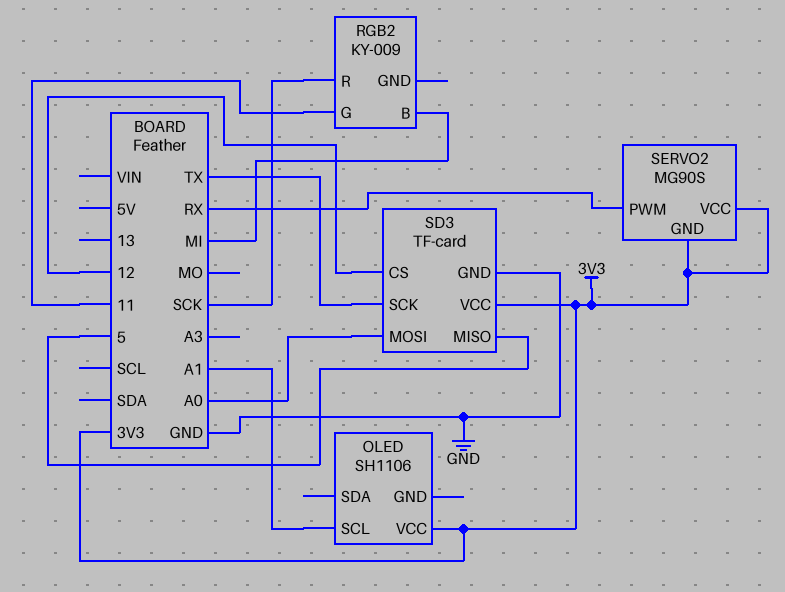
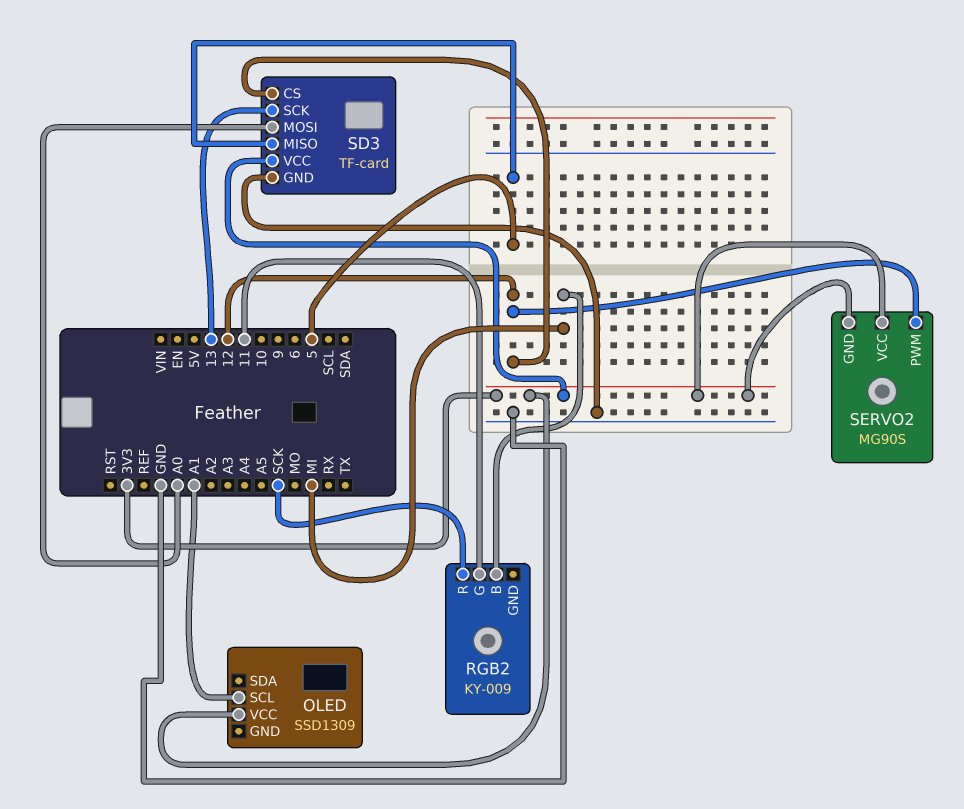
OLED: SH1106 -> SSD1309
SD3 pin SCK: TX -> 13
SERVO2 pin PWM: RX -> 12

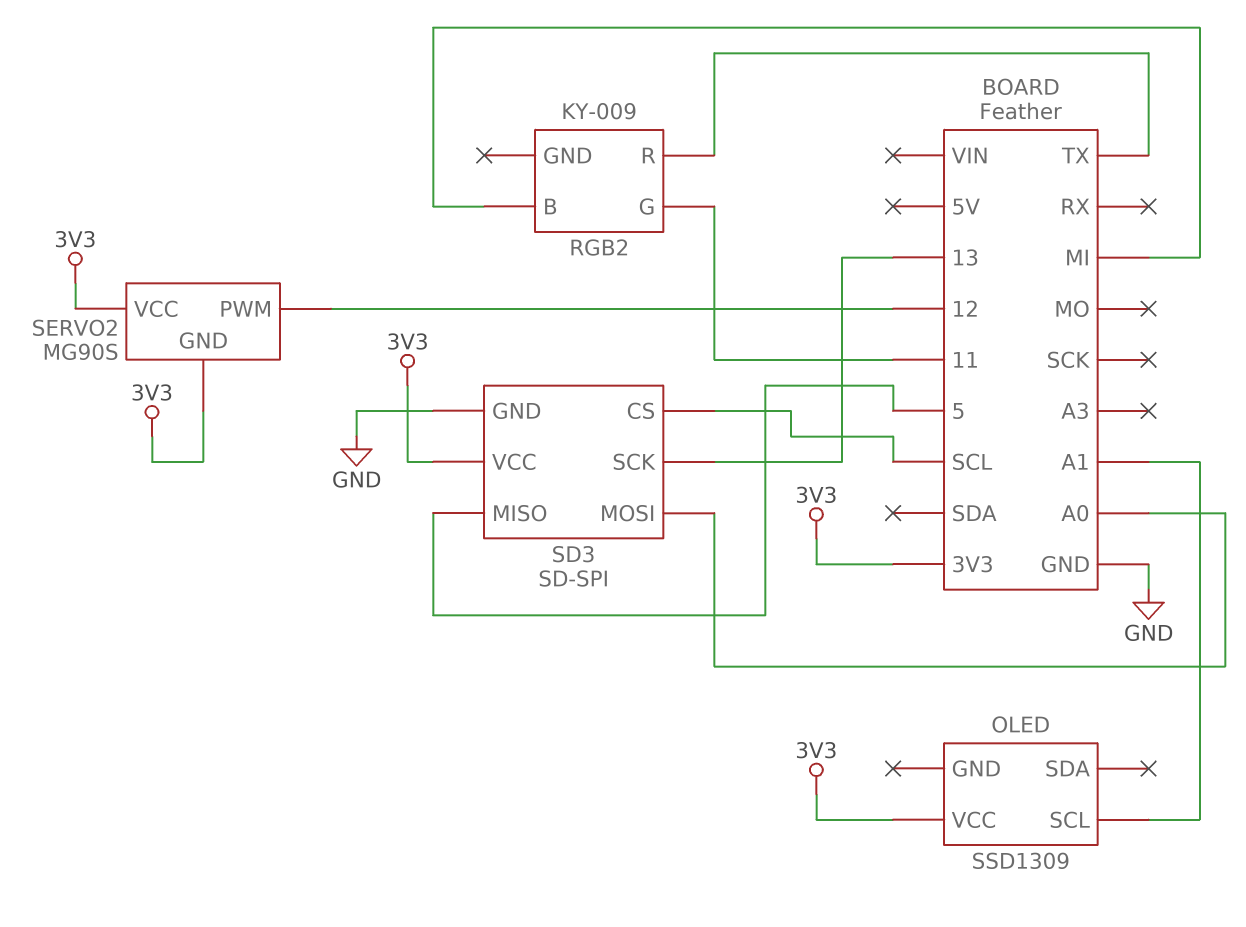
RGB2 pin R: SCK -> TX
SD3: TF-card -> SD-SPI
SD3 pin CS: 12 -> SCL

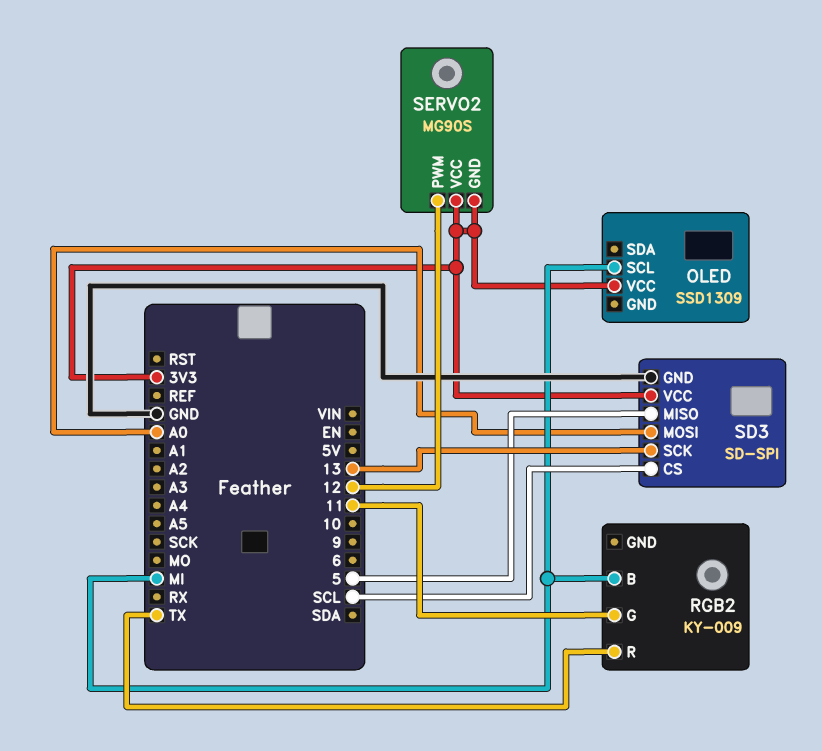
OLED pin SCL: A1 -> MI

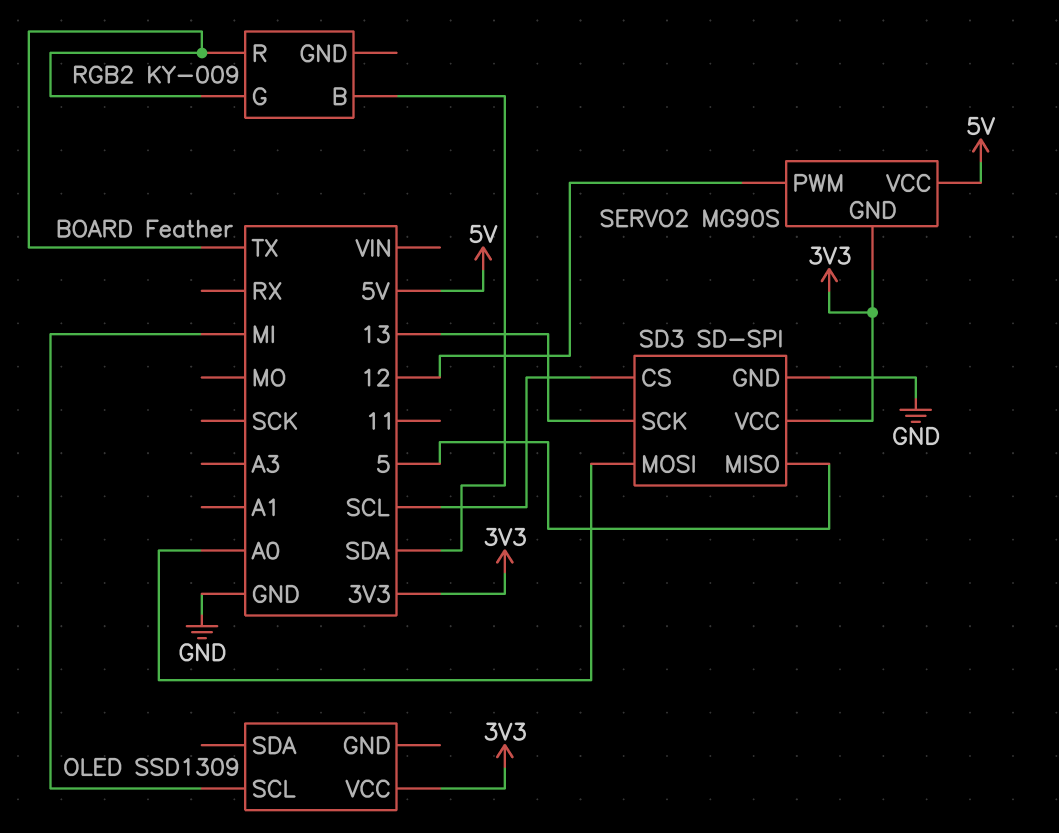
RGB2 pin B: MI -> SDA
RGB2 pin G: 11 -> TX
SERVO2 pin VCC: 3V3 -> 5V

